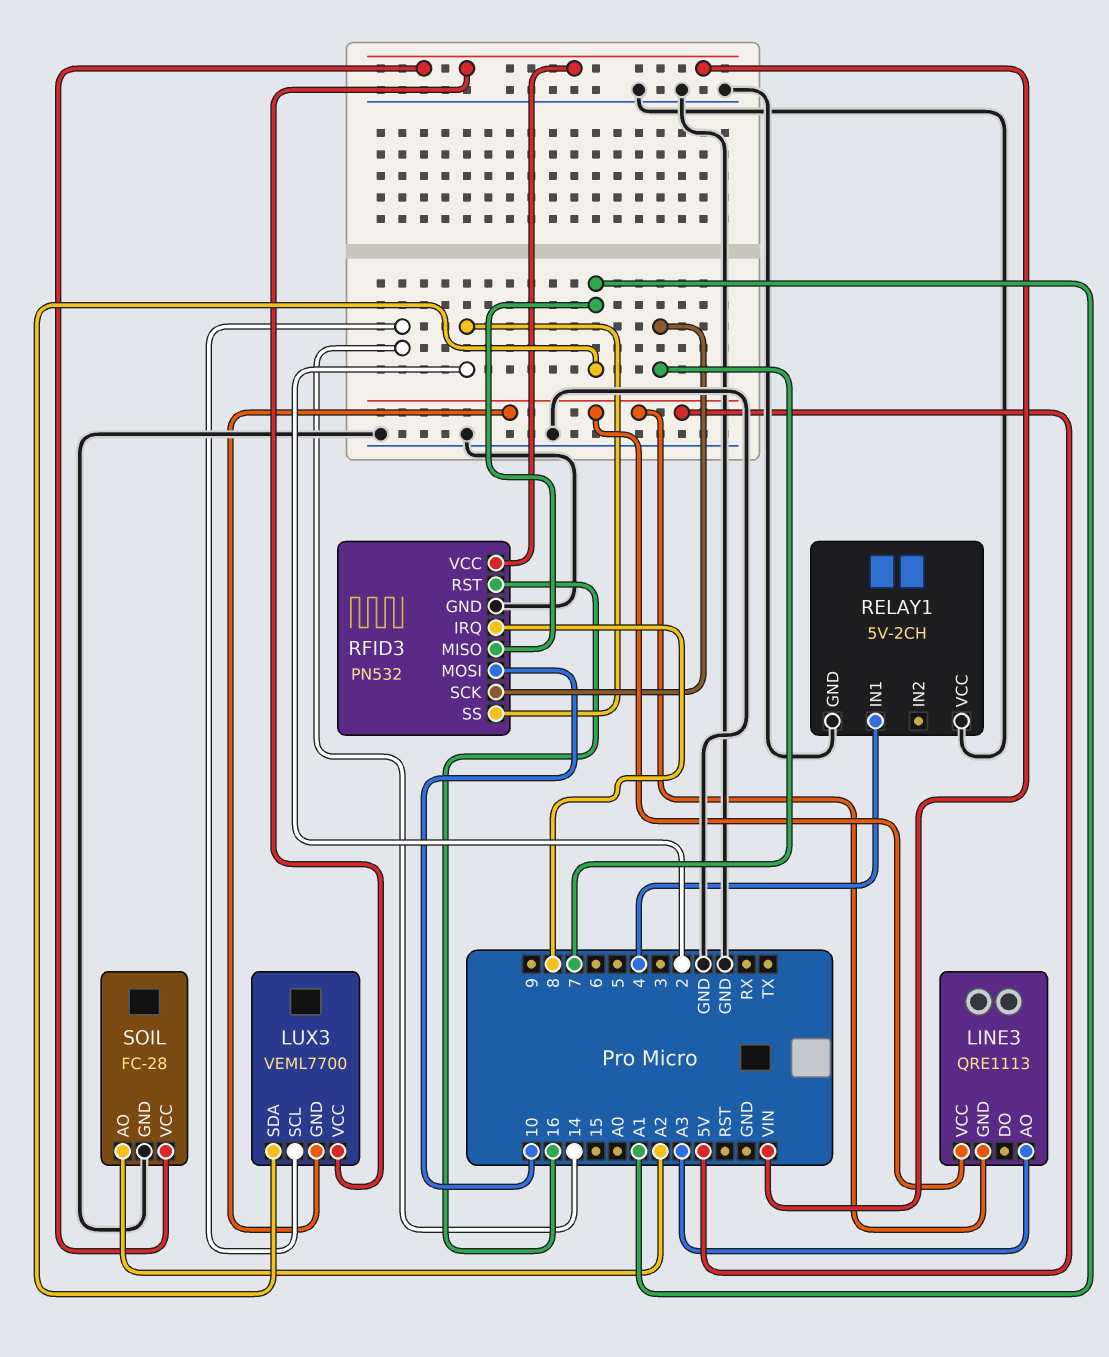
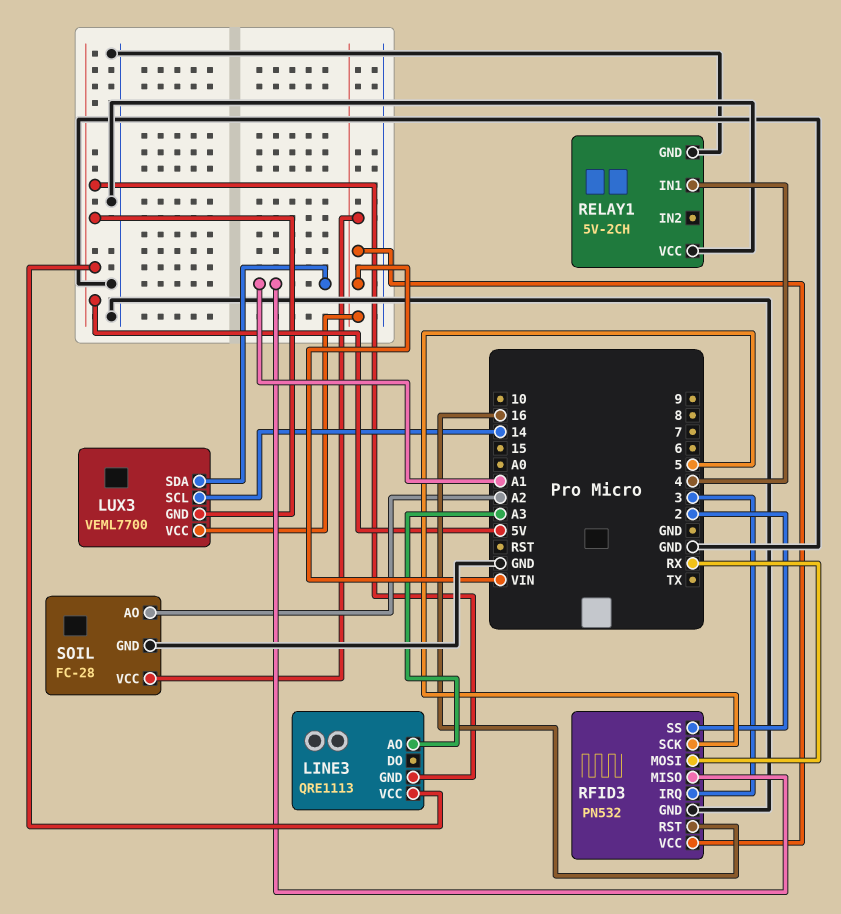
RFID3 pin IRQ: 8 -> 3
RFID3 pin MOSI: 10 -> RX
RFID3 pin SCK: 7 -> 5

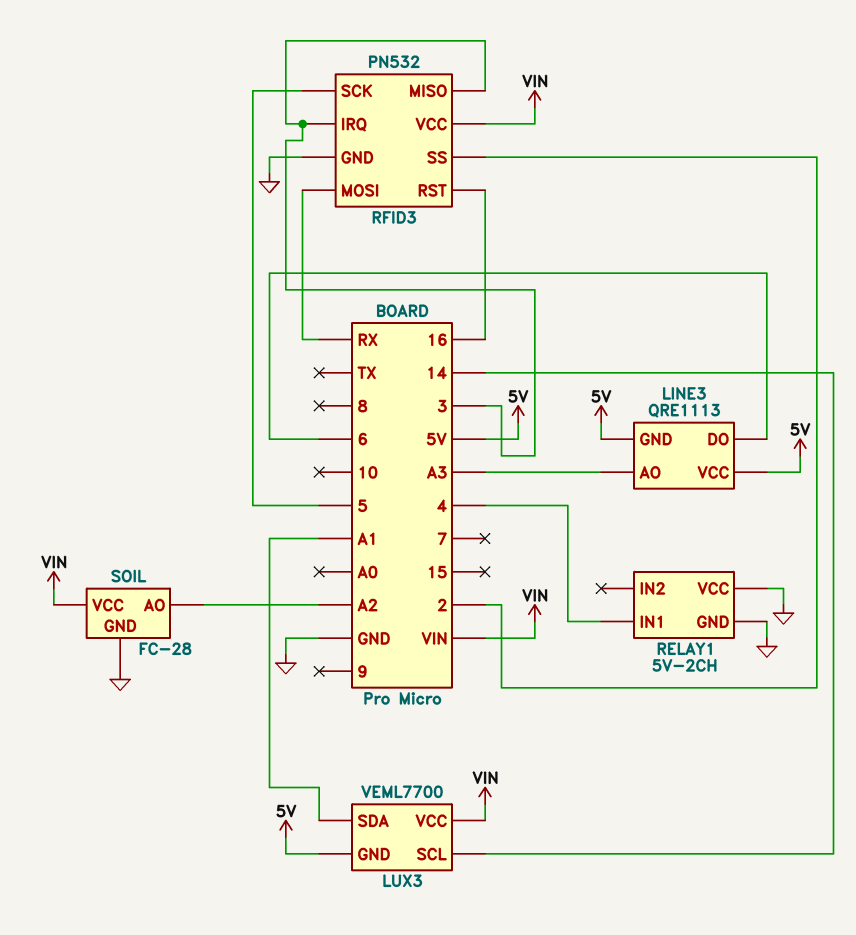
LINE3 pin DO: none -> 6
RFID3 pin MISO: A1 -> 3

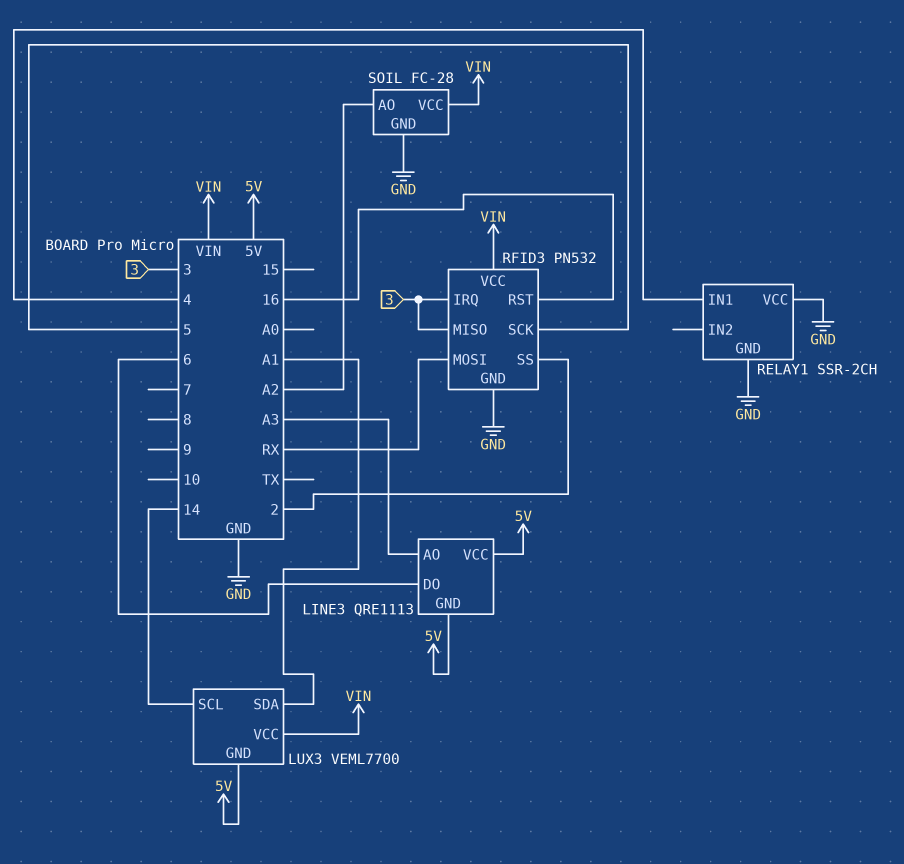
RELAY1: 5V-2CH -> SSR-2CH

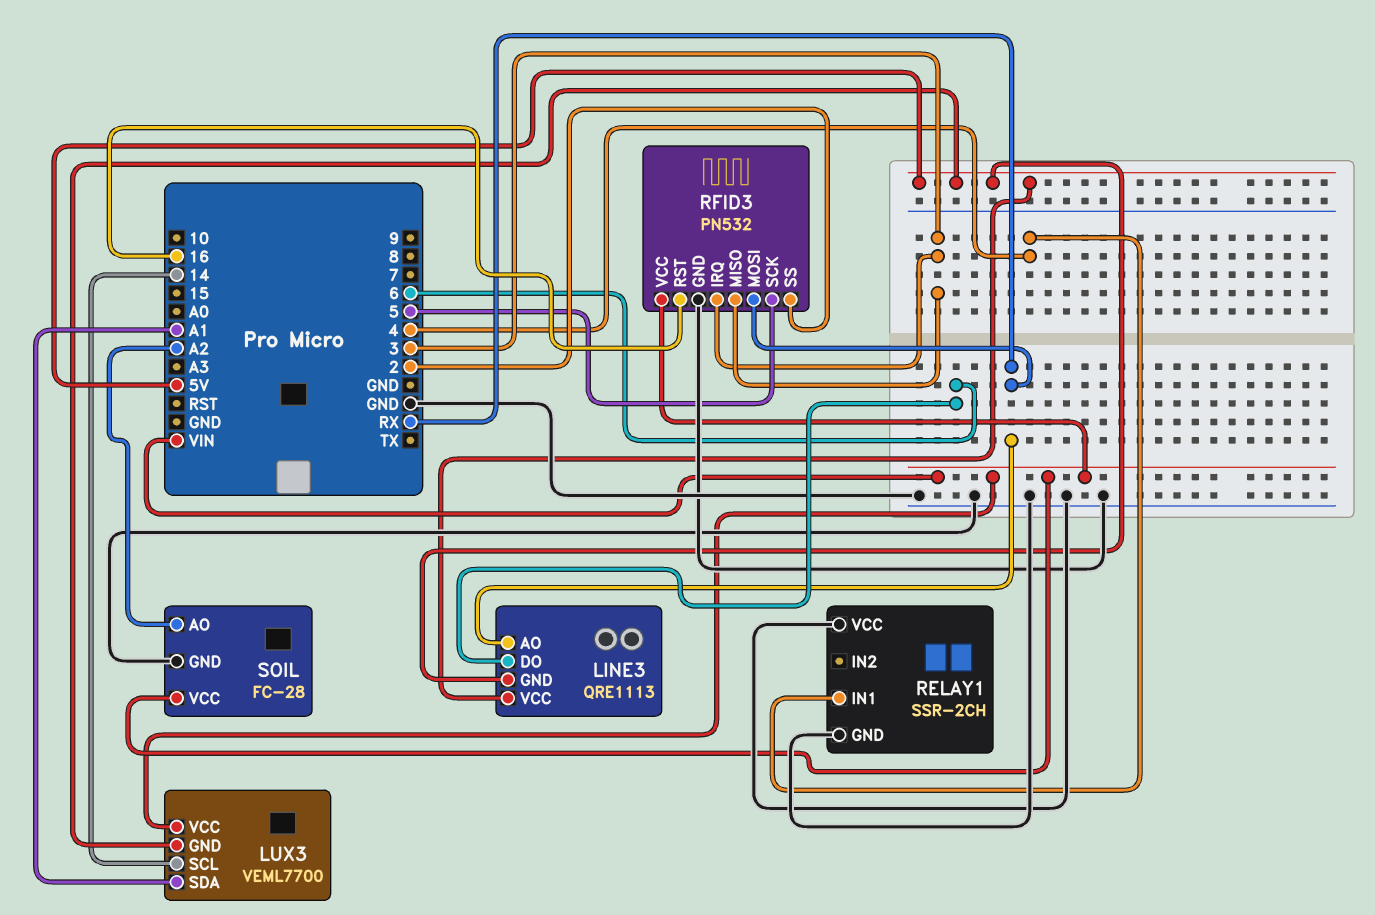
LINE3 pin AO: A3 -> RX

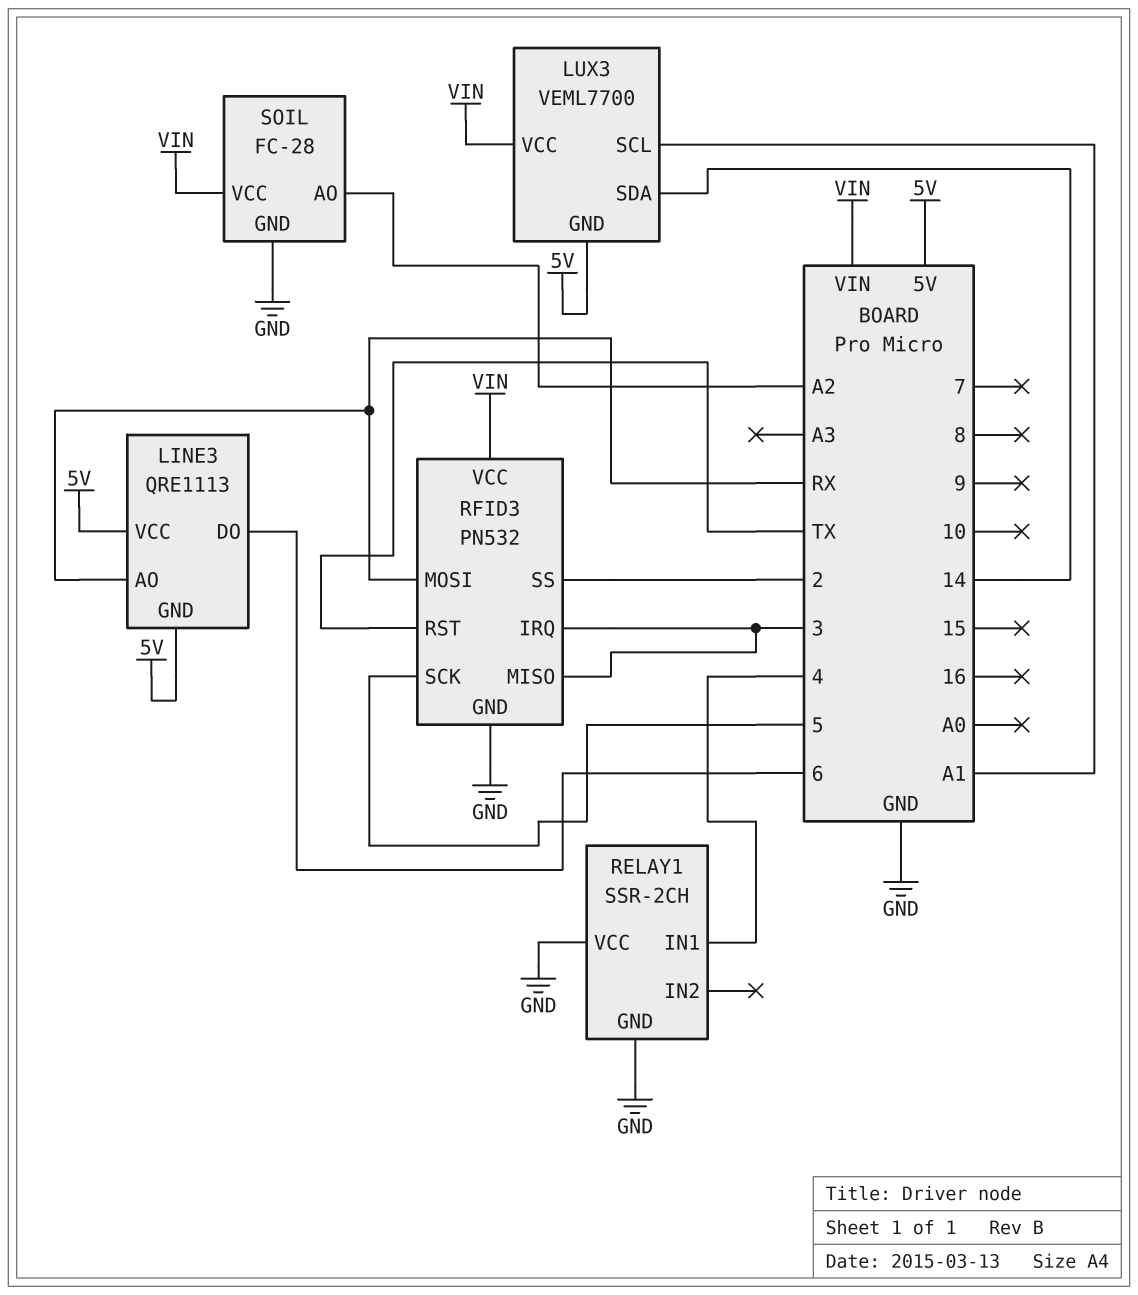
LUX3 pin SCL: 14 -> A1
LUX3 pin SDA: A1 -> 14
RFID3 pin RST: 16 -> TX

